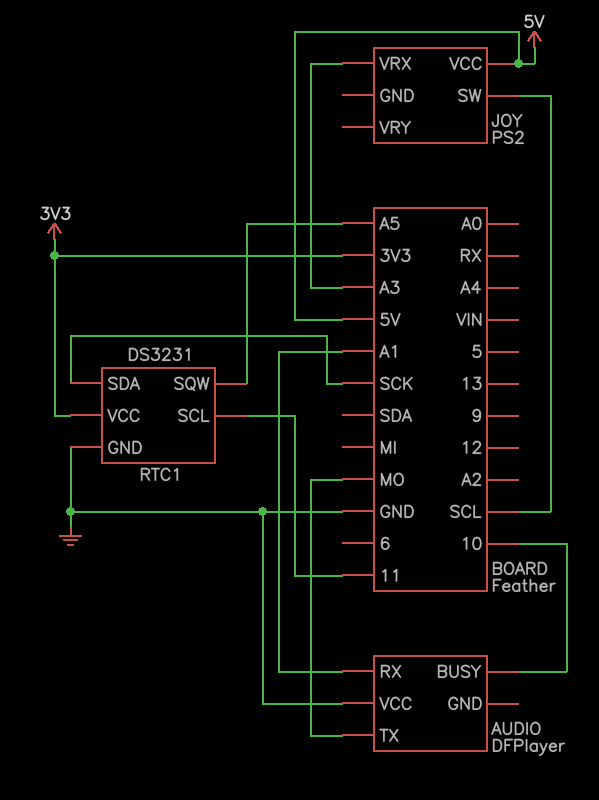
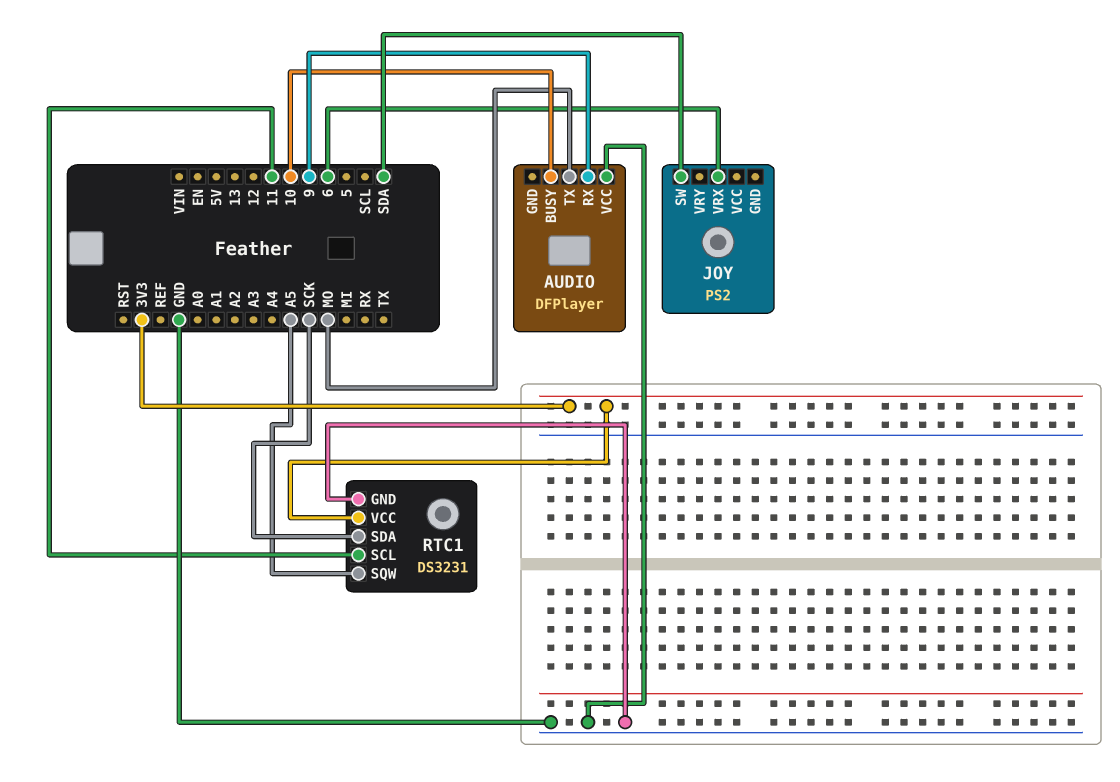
AUDIO pin RX: A1 -> 9
JOY pin SW: SCL -> SDA
JOY pin VCC: 5V -> none
JOY pin VRX: A3 -> 6

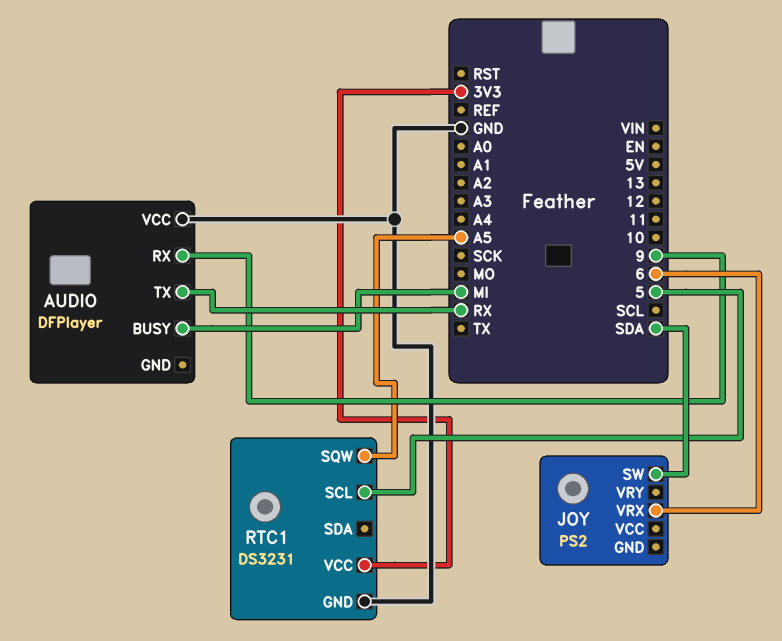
AUDIO pin BUSY: 10 -> MI
AUDIO pin TX: MO -> RX
RTC1 pin SCL: 11 -> 5
RTC1 pin SDA: SCK -> none

